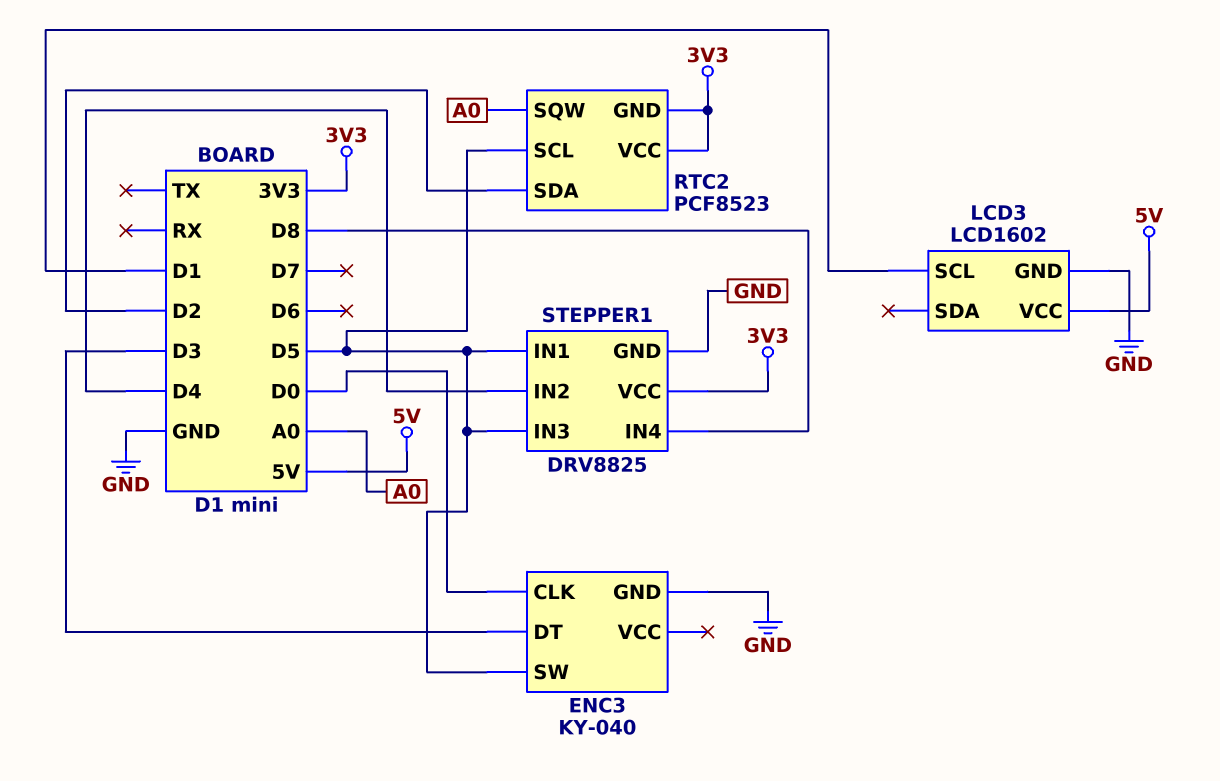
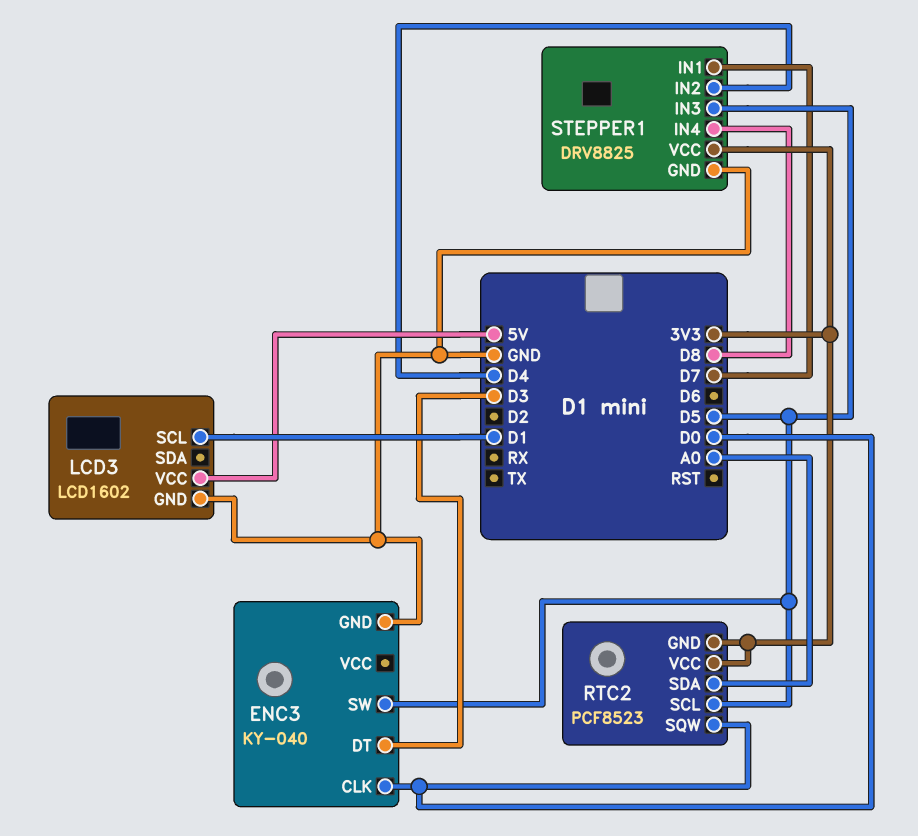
RTC2 pin SDA: D2 -> A0
RTC2 pin SQW: A0 -> D0
STEPPER1 pin IN1: D5 -> D7

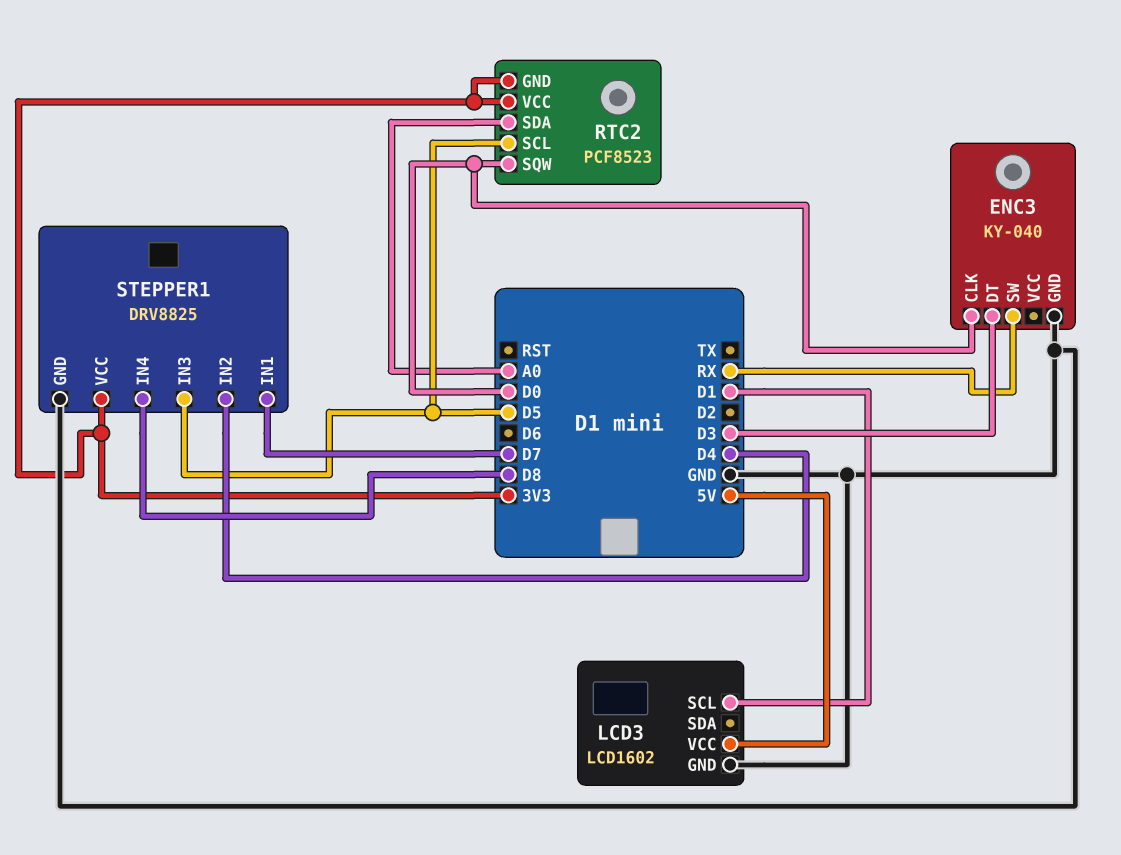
ENC3 pin SW: D5 -> RX

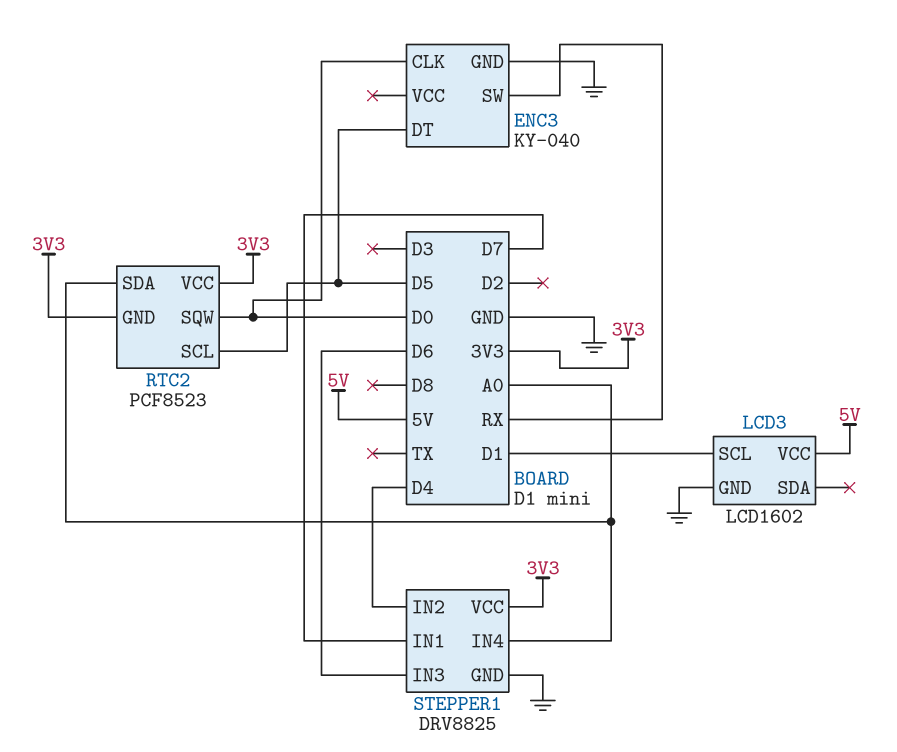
ENC3 pin DT: D3 -> D5
STEPPER1 pin IN3: D5 -> D6
STEPPER1 pin IN4: D8 -> A0

